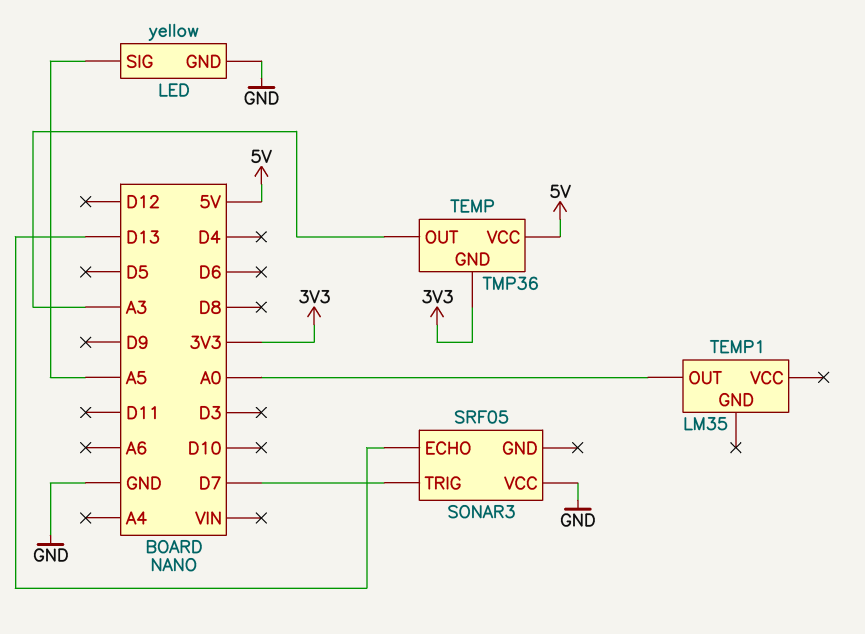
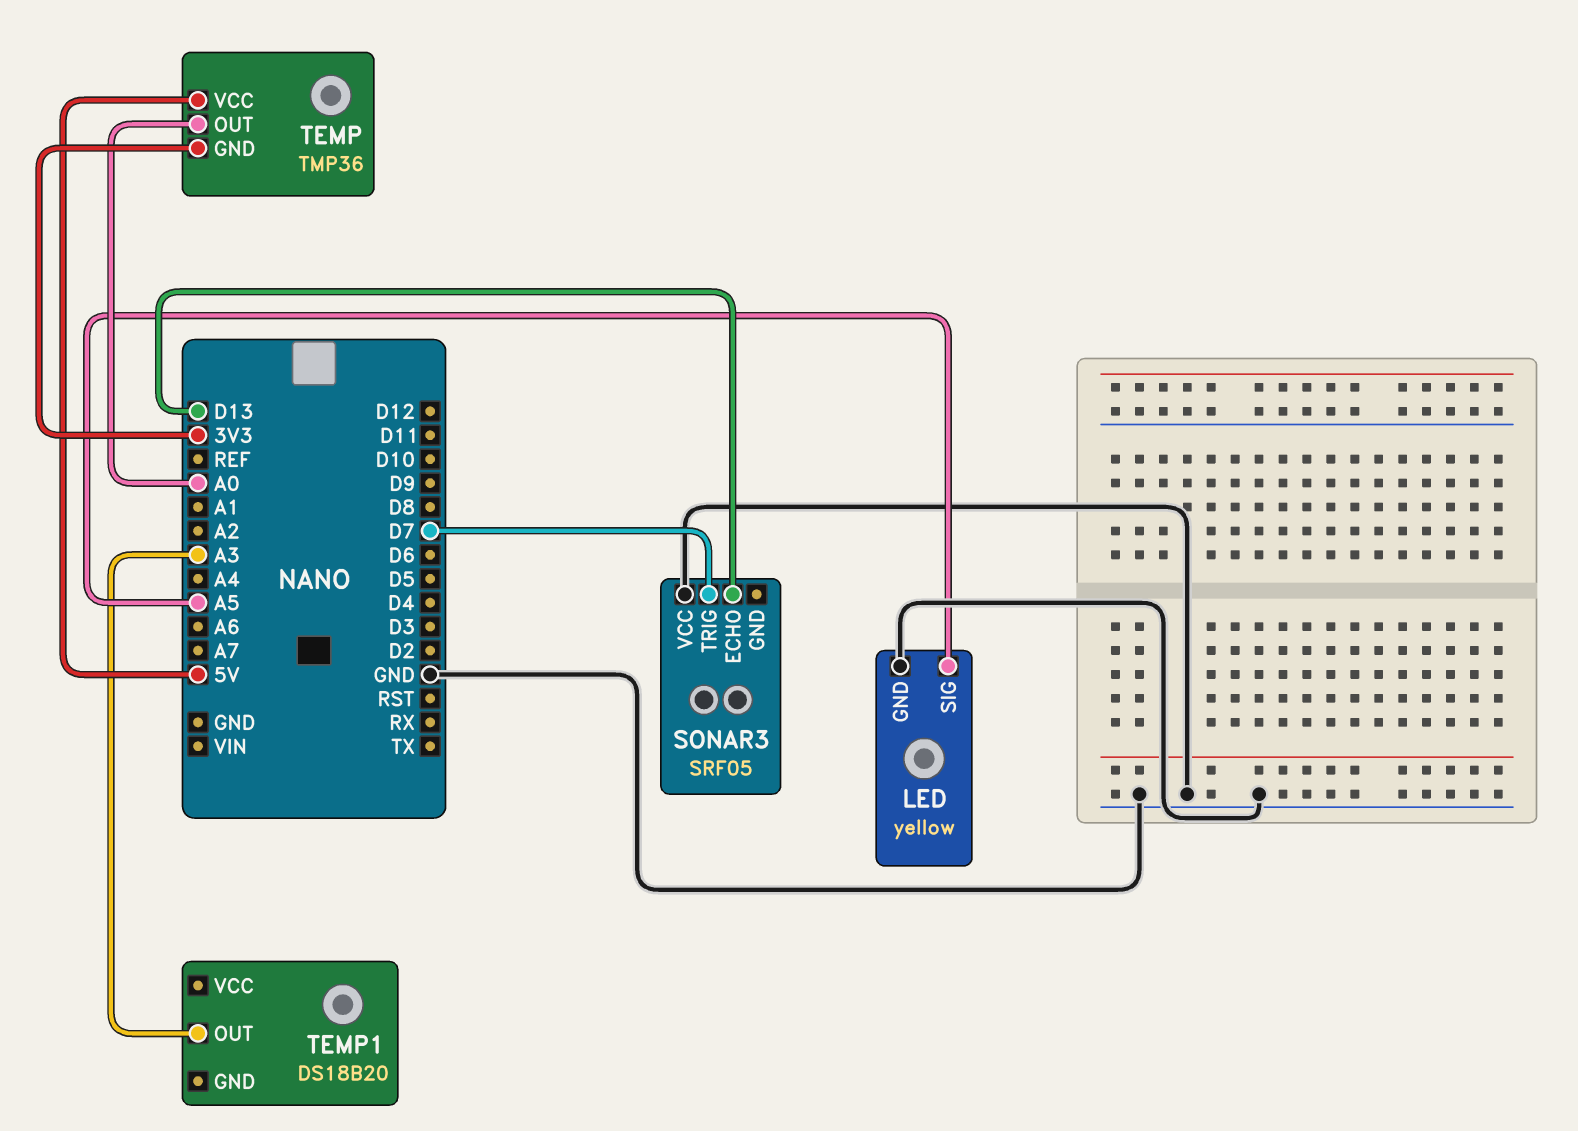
TEMP pin OUT: A3 -> A0
TEMP1: LM35 -> DS18B20
TEMP1 pin OUT: A0 -> A3

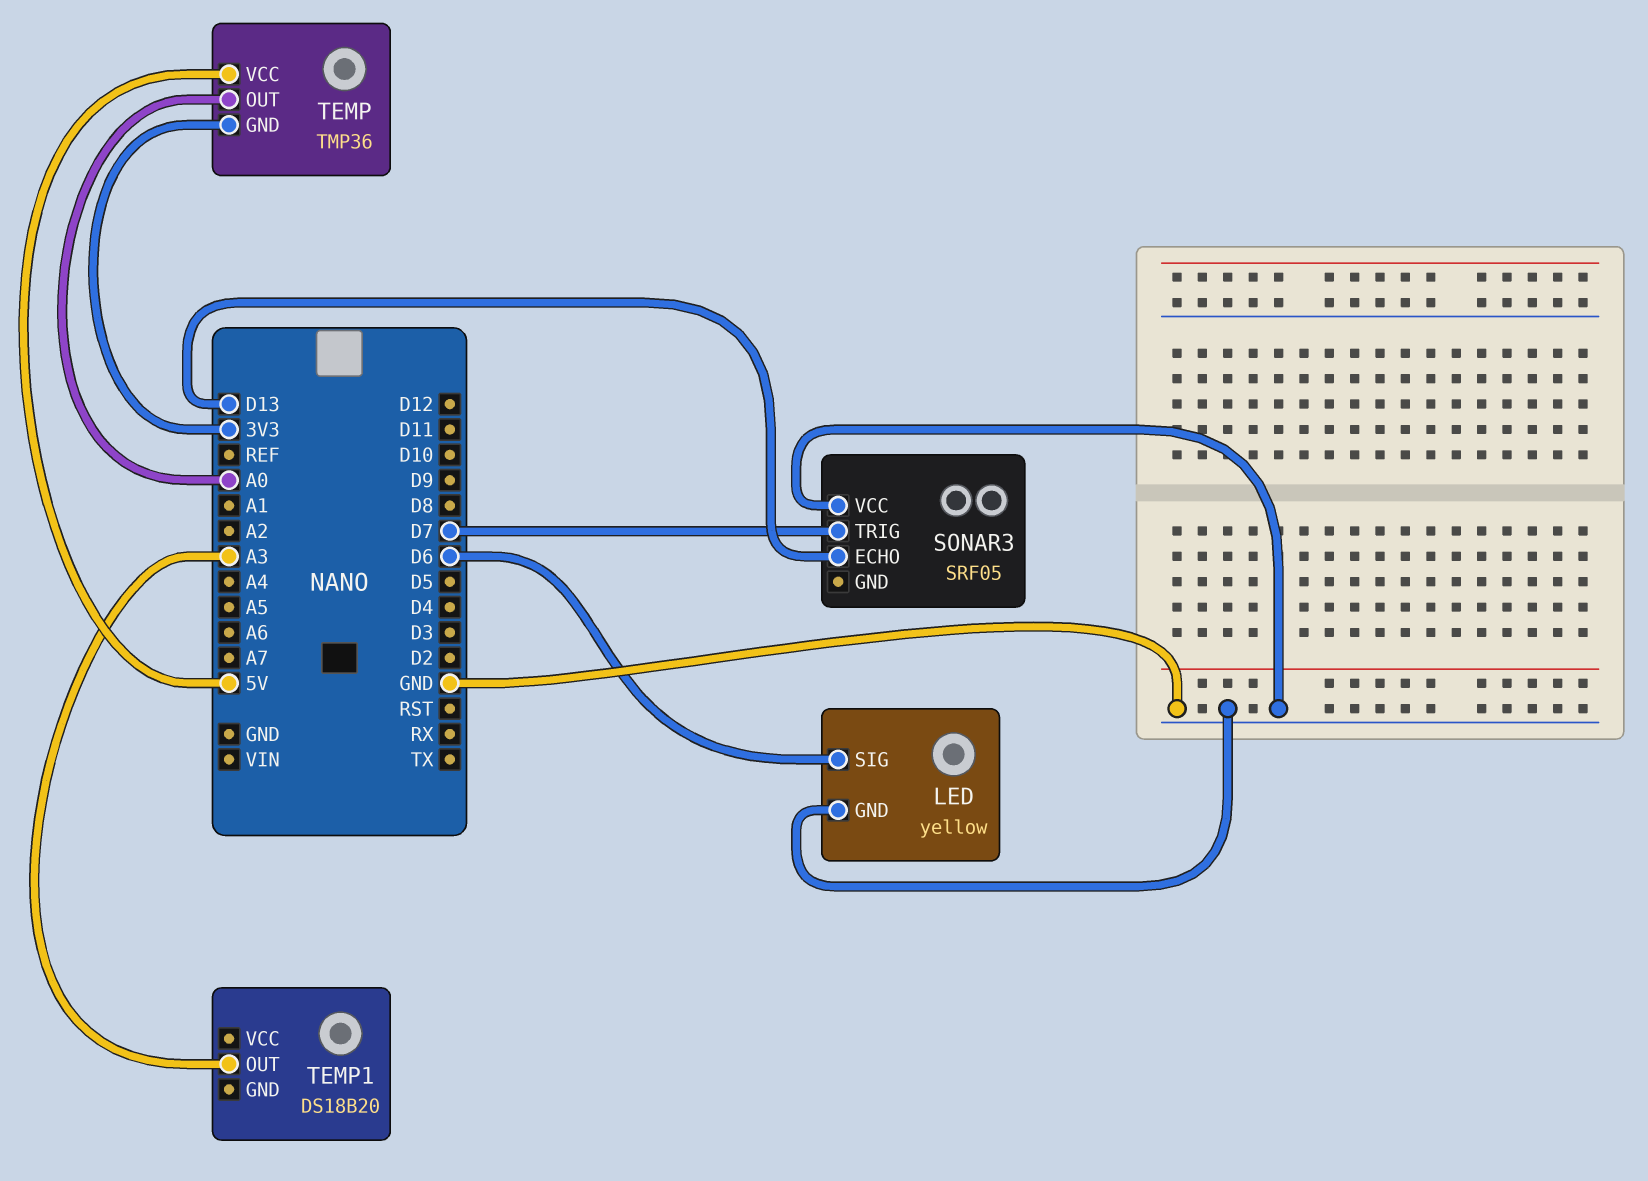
LED pin SIG: A5 -> D6

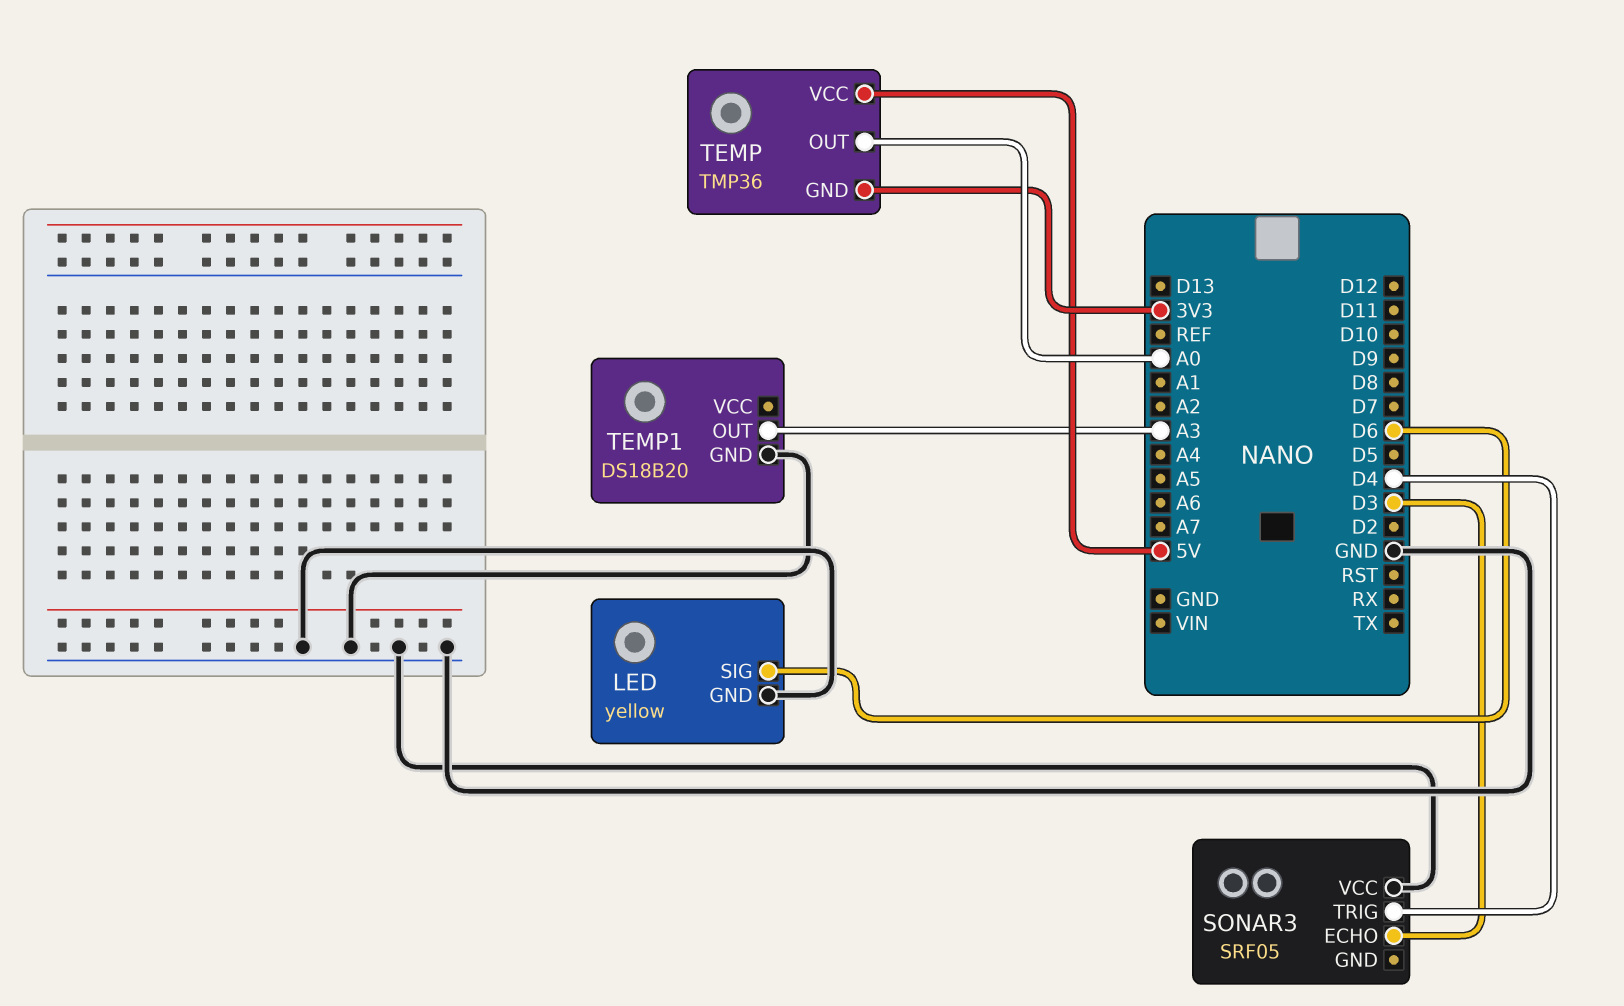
SONAR3 pin ECHO: D13 -> D3
SONAR3 pin TRIG: D7 -> D4
TEMP1 pin GND: none -> GND

